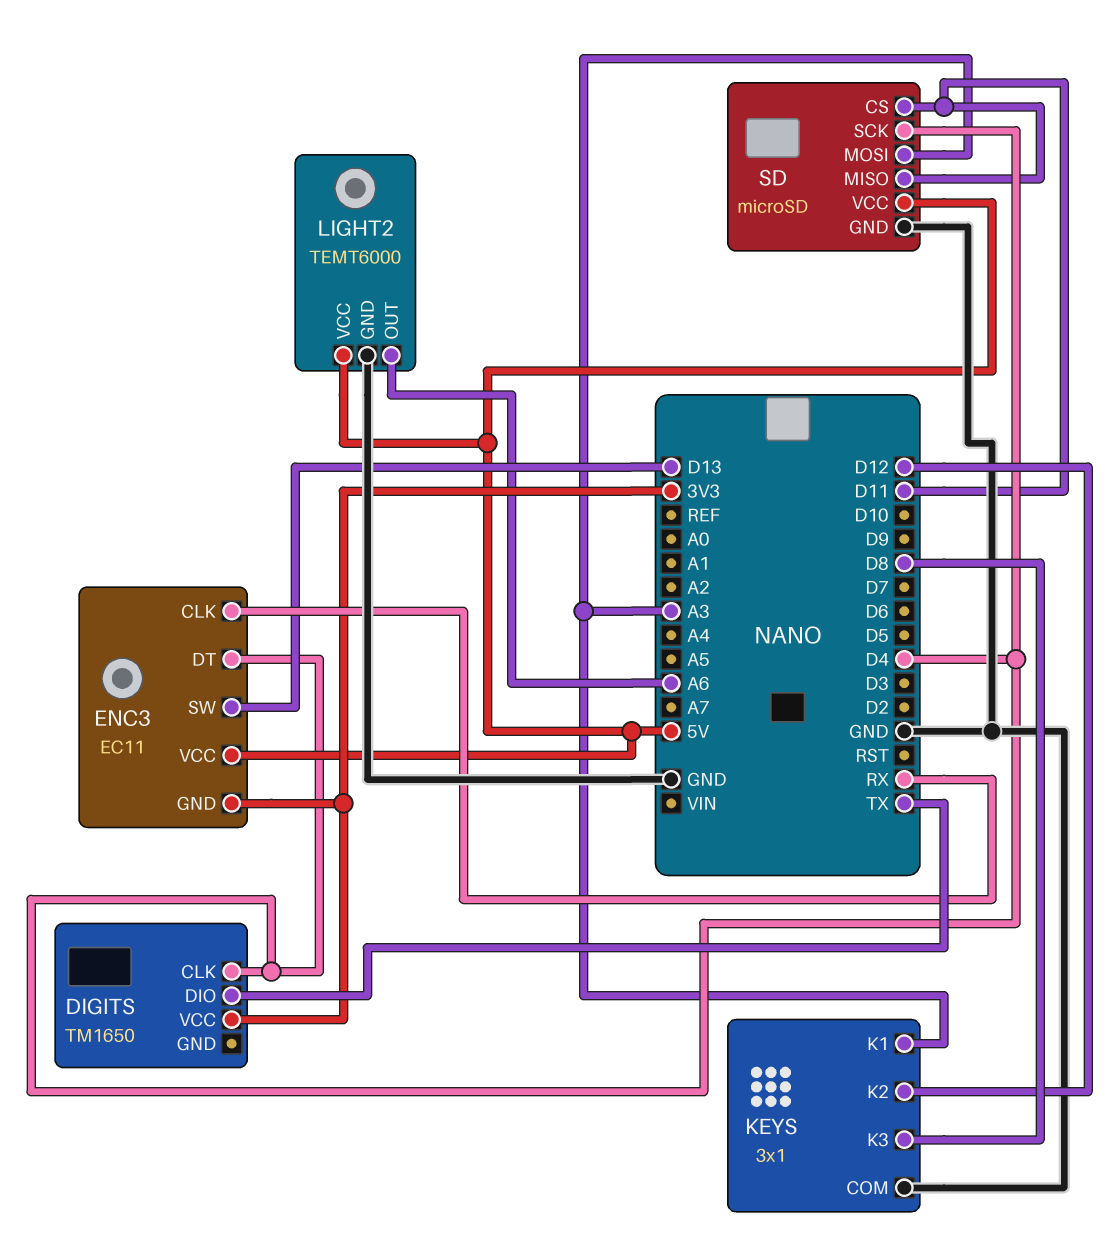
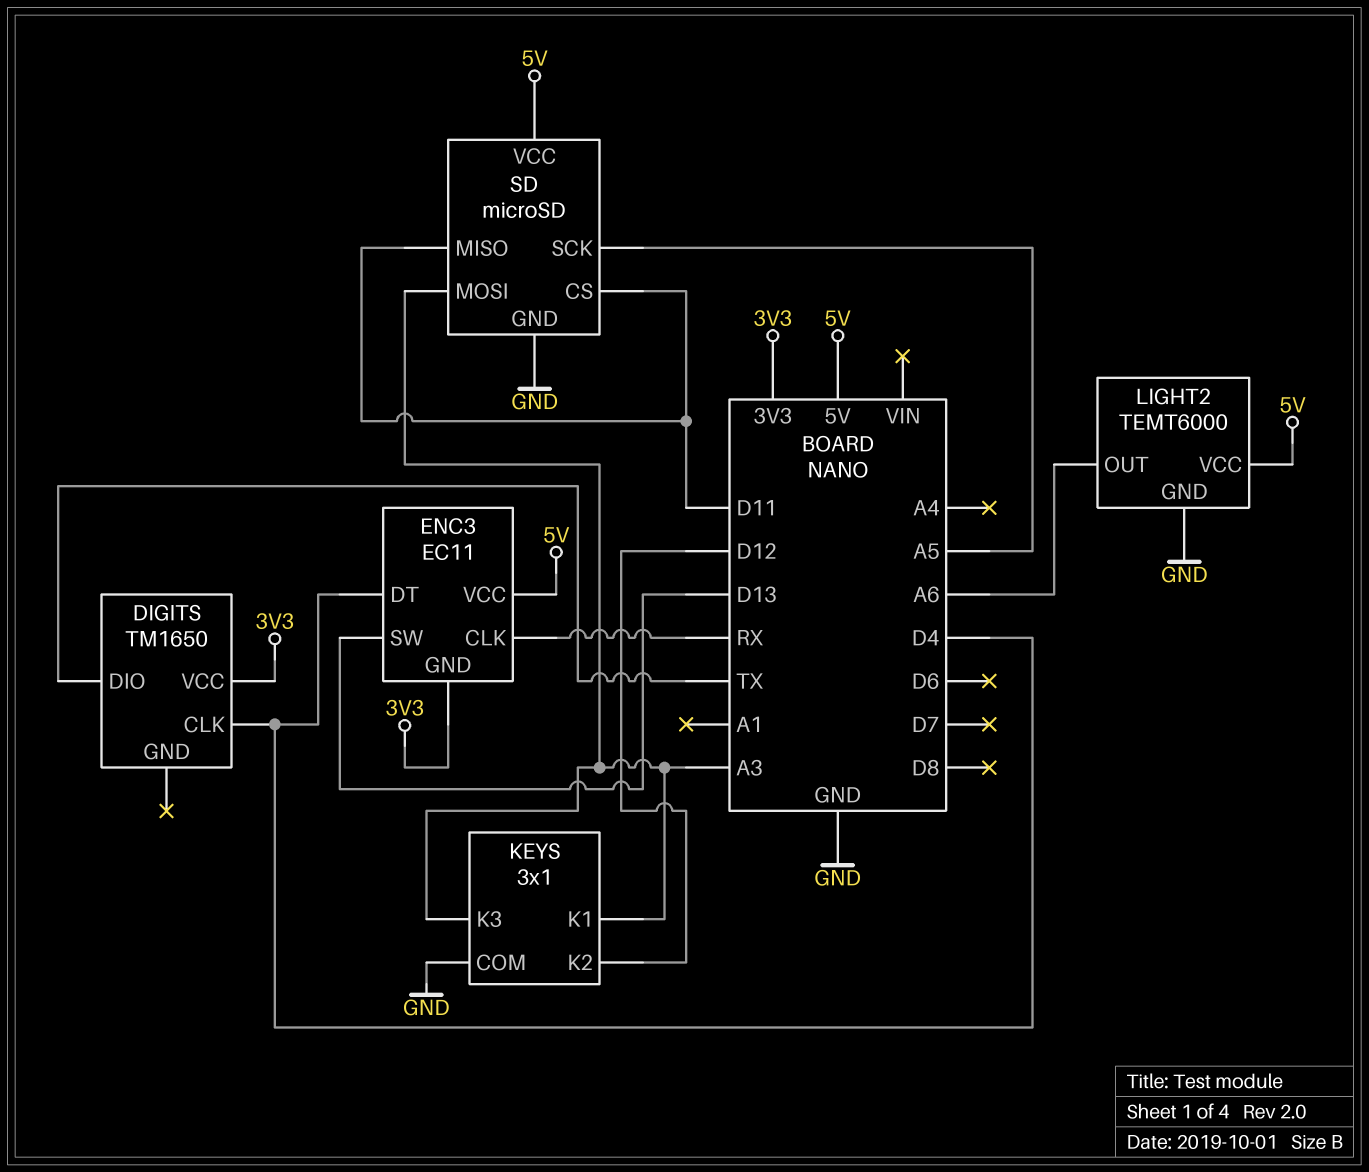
KEYS pin K3: D8 -> A3
SD pin SCK: D4 -> A5

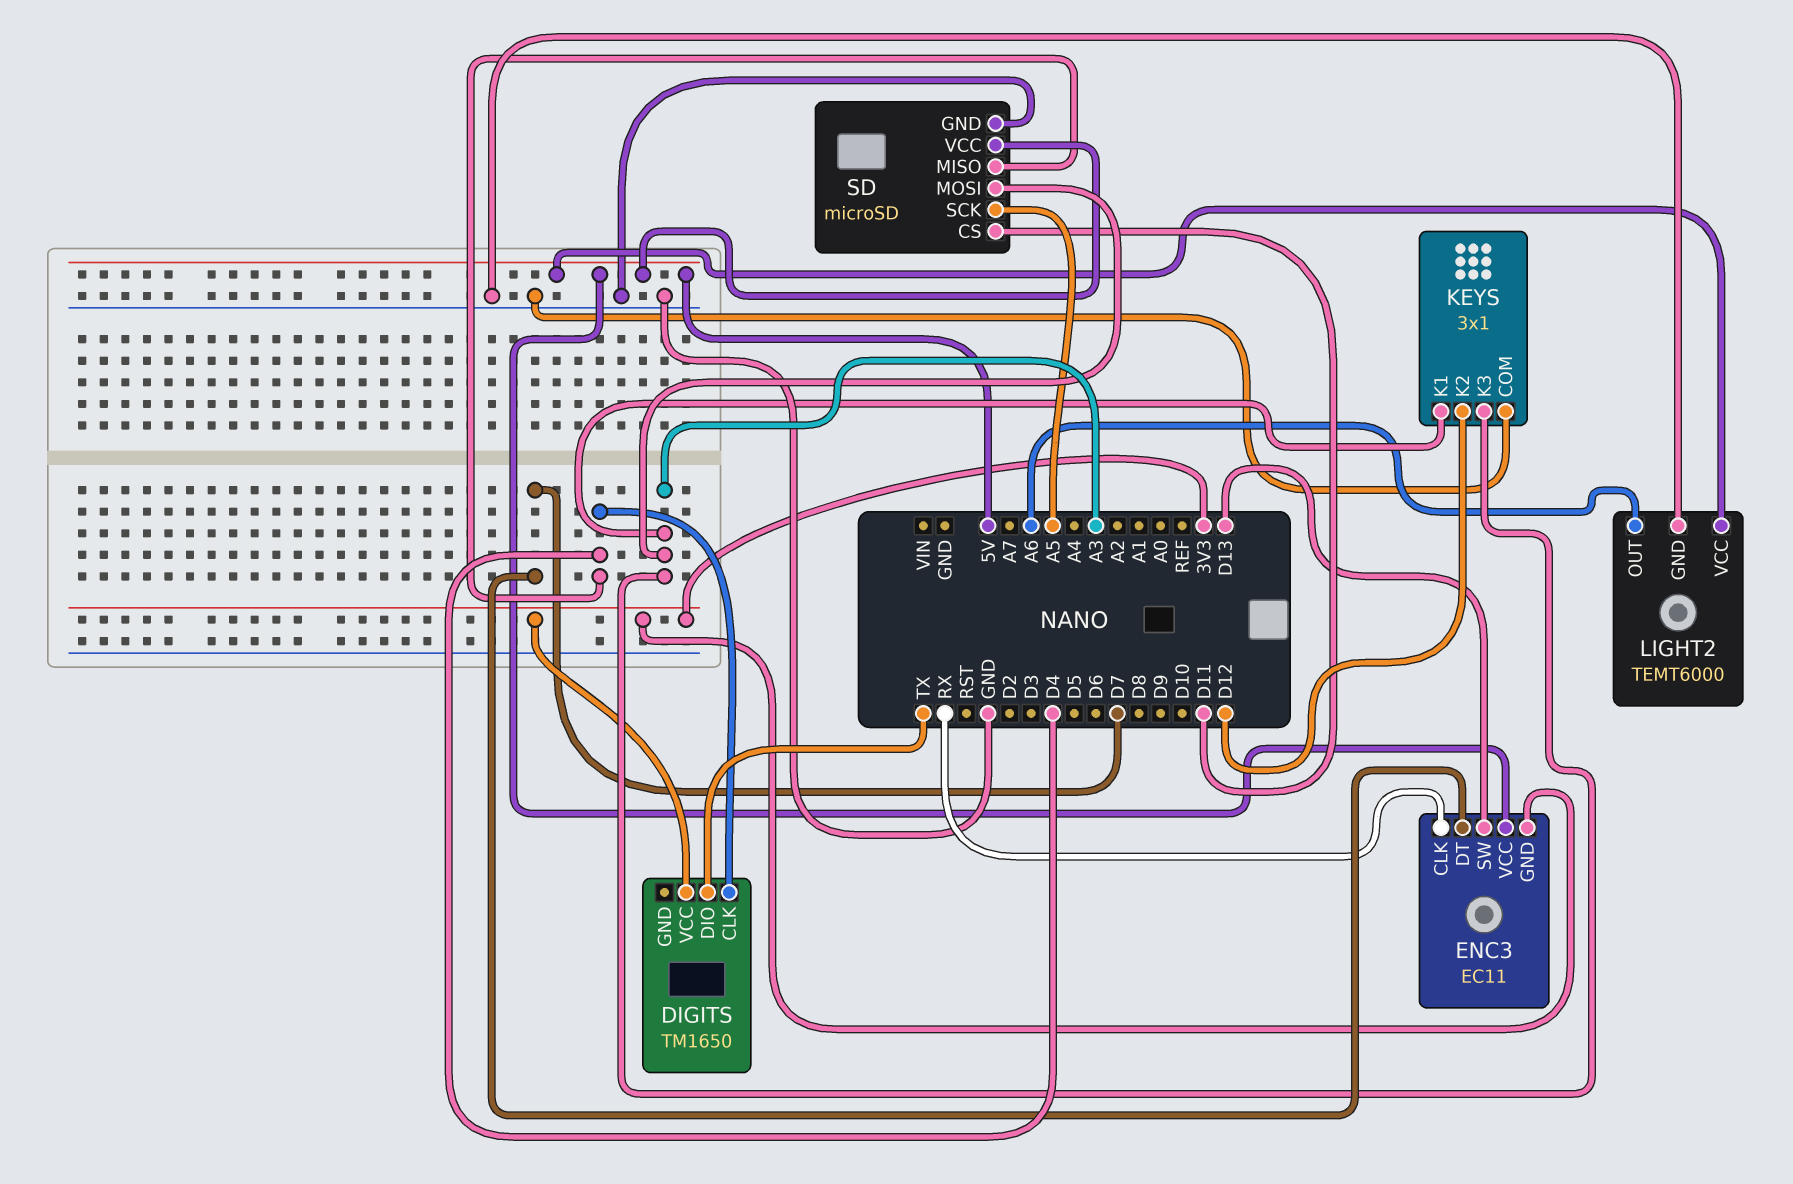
ENC3 pin DT: D4 -> D7
SD pin MISO: D11 -> D4

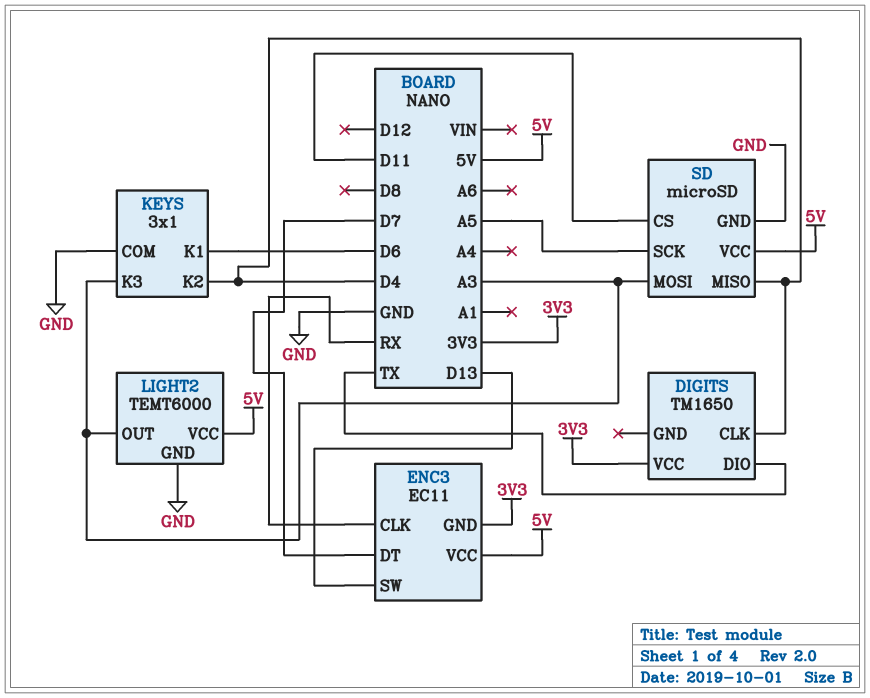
KEYS pin K1: A3 -> D6
KEYS pin K2: D12 -> D4
LIGHT2 pin OUT: A6 -> A3

